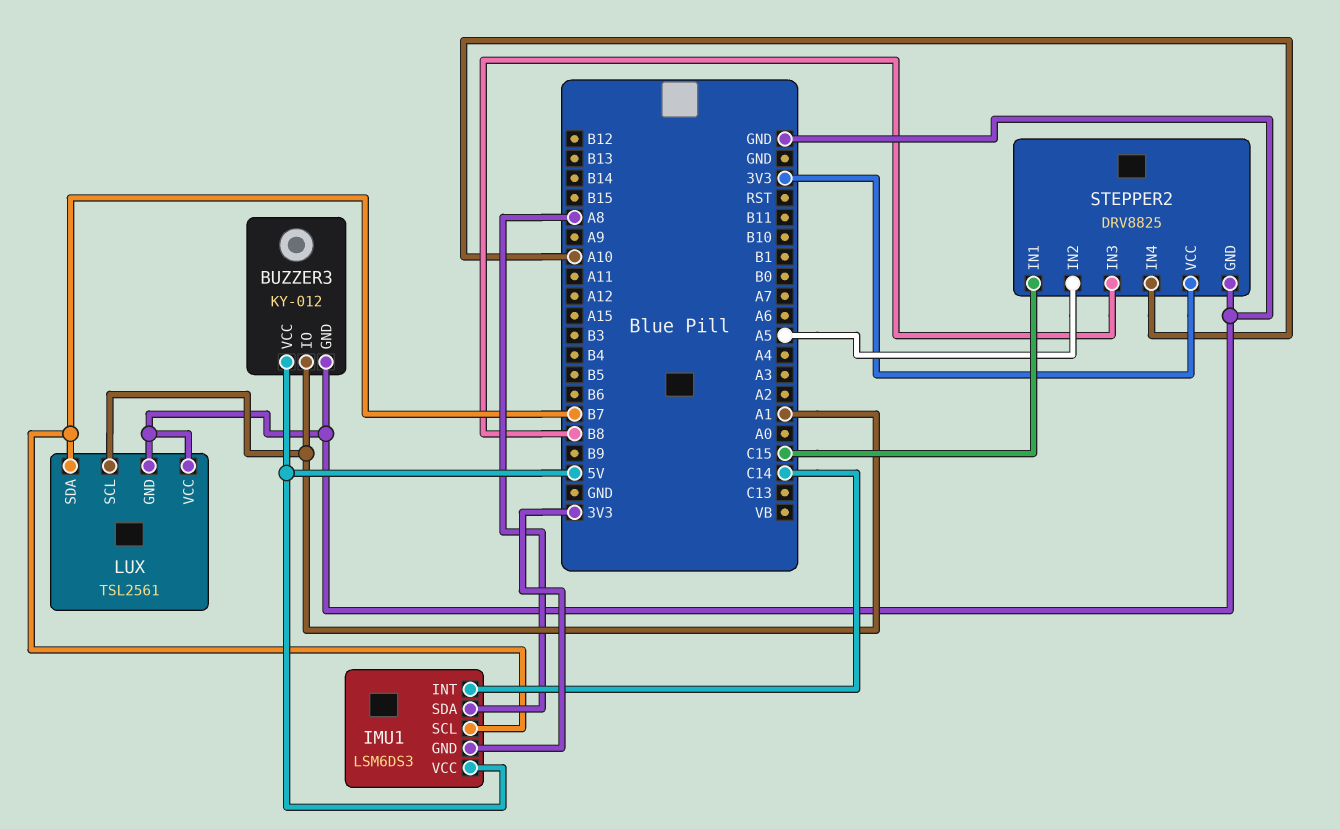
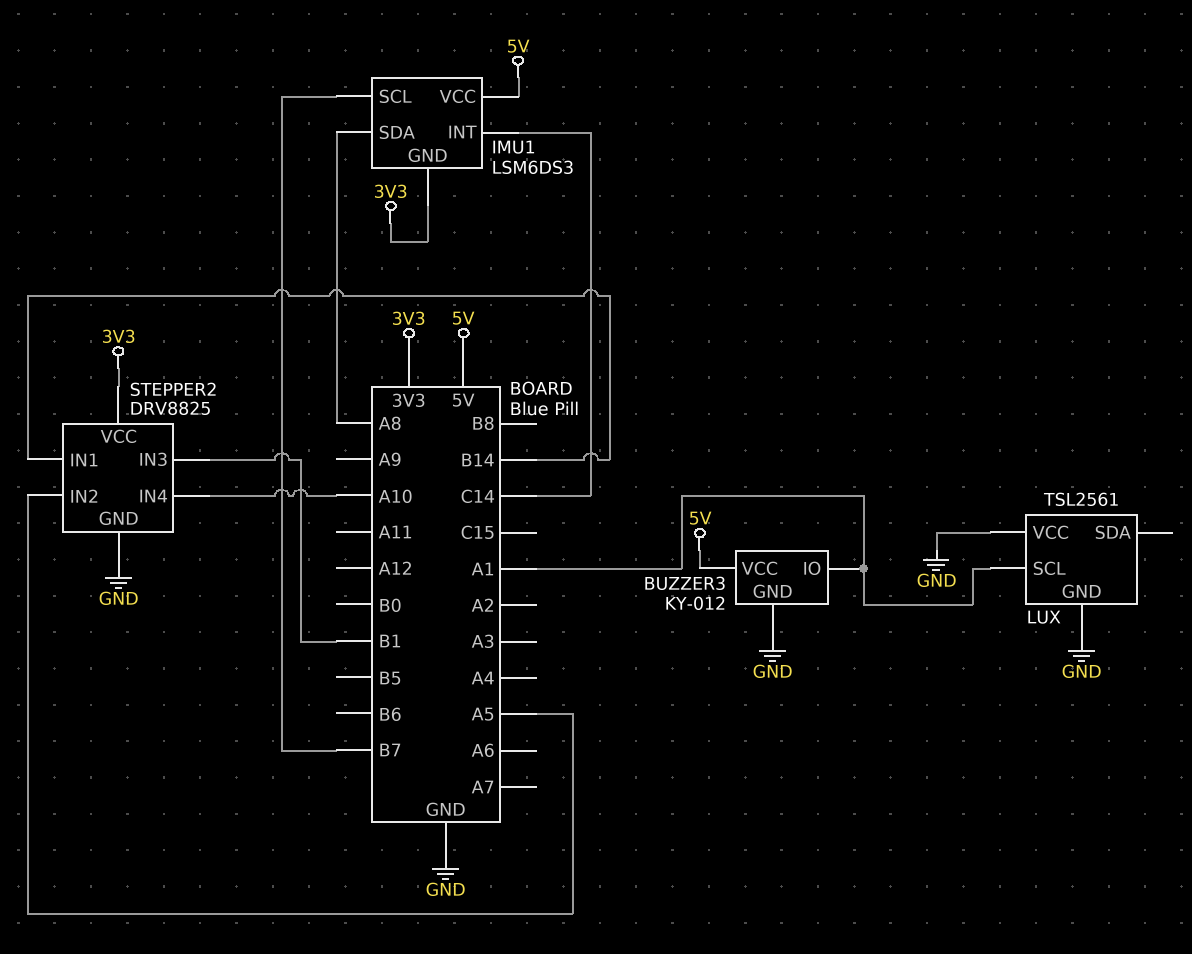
LUX pin SDA: B7 -> none
STEPPER2 pin IN1: C15 -> B14
STEPPER2 pin IN3: B8 -> B1

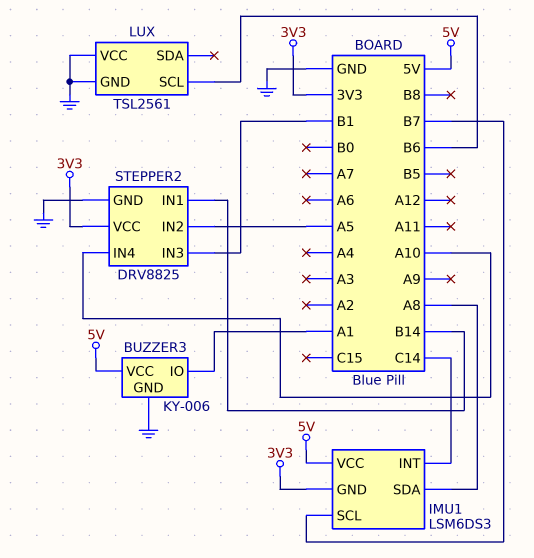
BUZZER3: KY-012 -> KY-006
LUX pin SCL: A1 -> B6

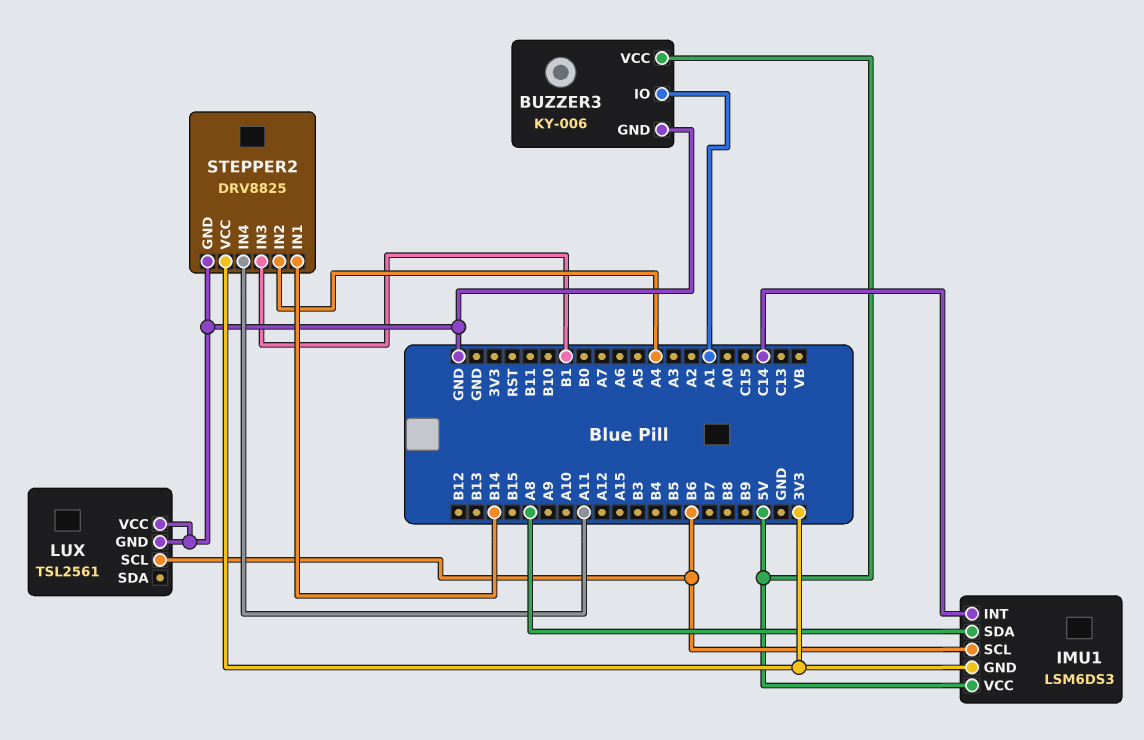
IMU1 pin SCL: B7 -> B6
STEPPER2 pin IN2: A5 -> A4
STEPPER2 pin IN4: A10 -> A11

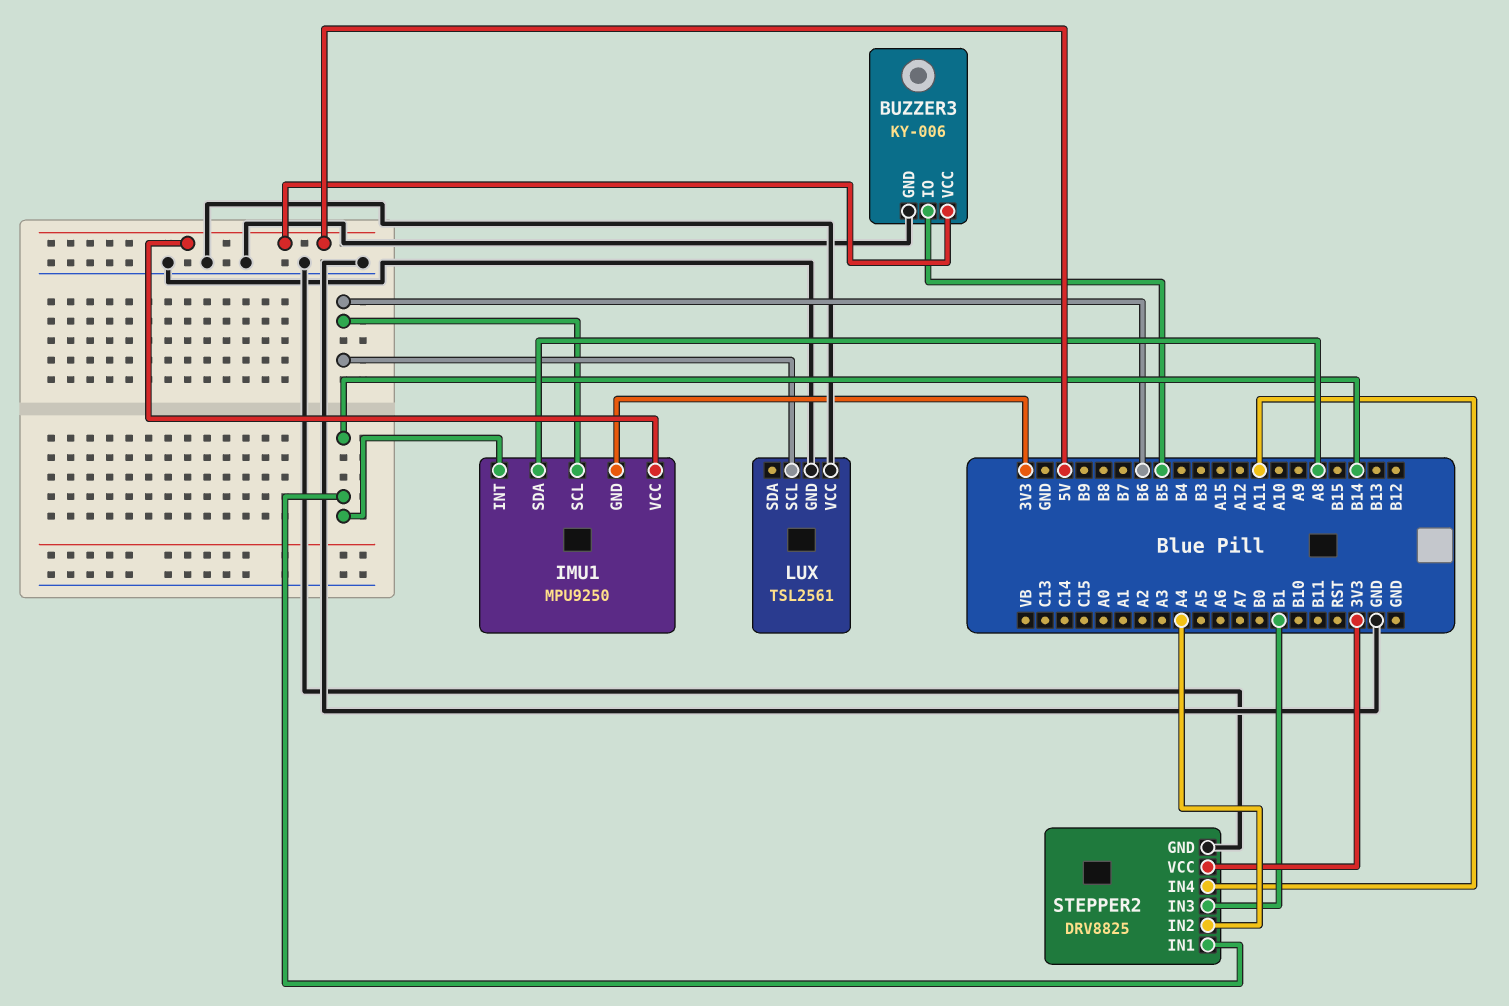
BUZZER3 pin IO: A1 -> B5
IMU1: LSM6DS3 -> MPU9250
IMU1 pin INT: C14 -> B14

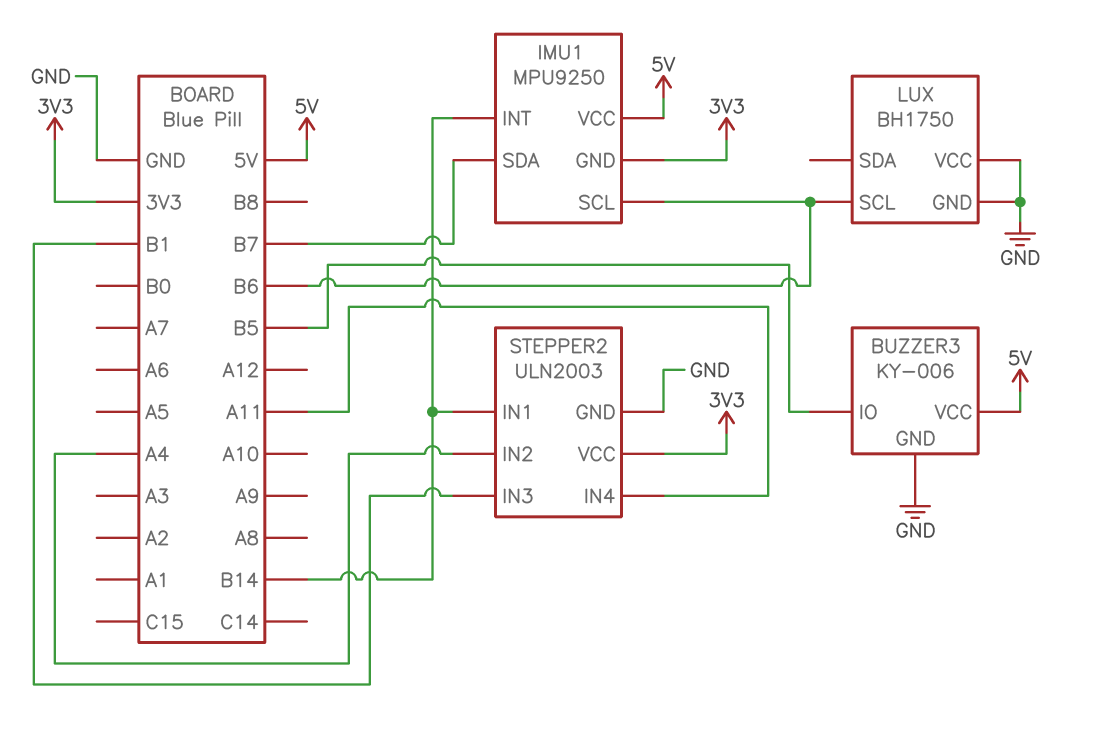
IMU1 pin SDA: A8 -> B7
LUX: TSL2561 -> BH1750
STEPPER2: DRV8825 -> ULN2003

